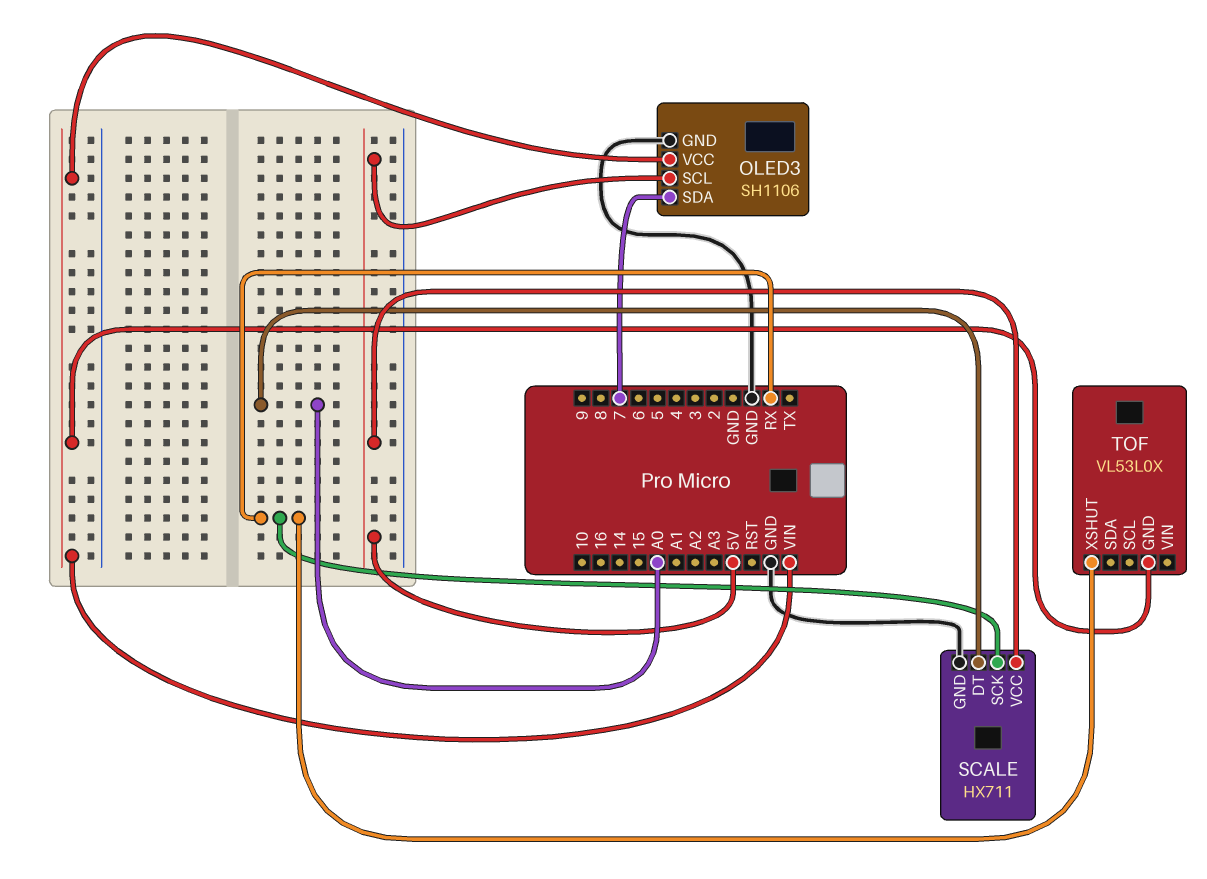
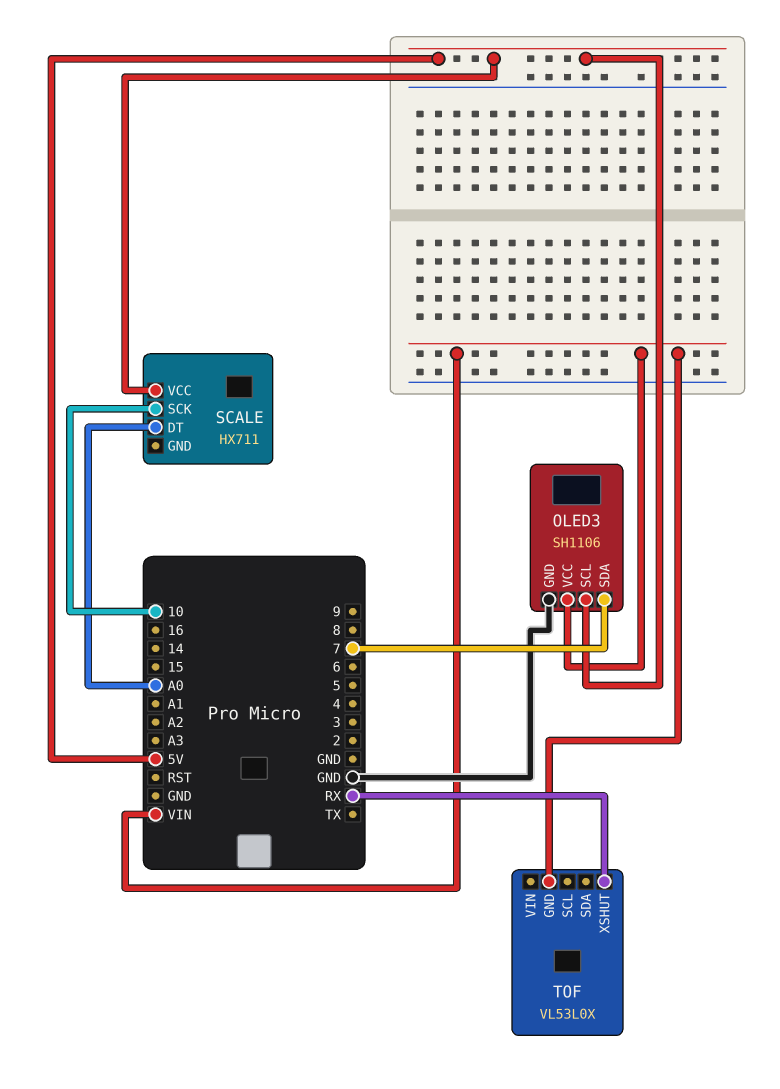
SCALE pin GND: GND -> none
SCALE pin SCK: RX -> 10

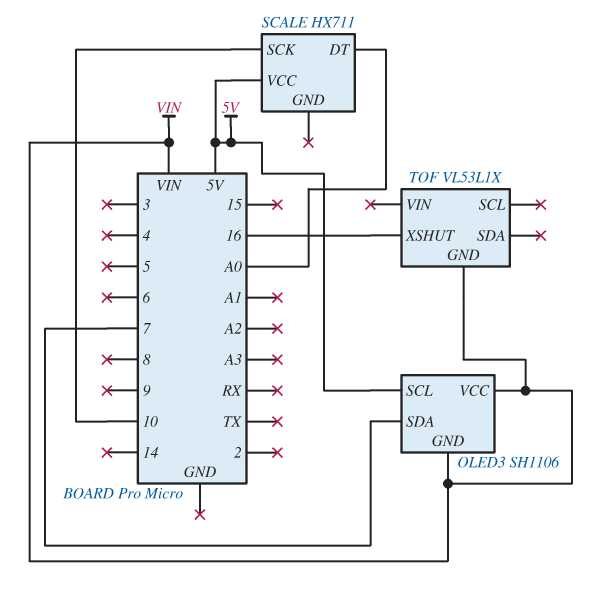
OLED3 pin GND: GND -> VIN
TOF: VL53L0X -> VL53L1X
TOF pin XSHUT: RX -> 16

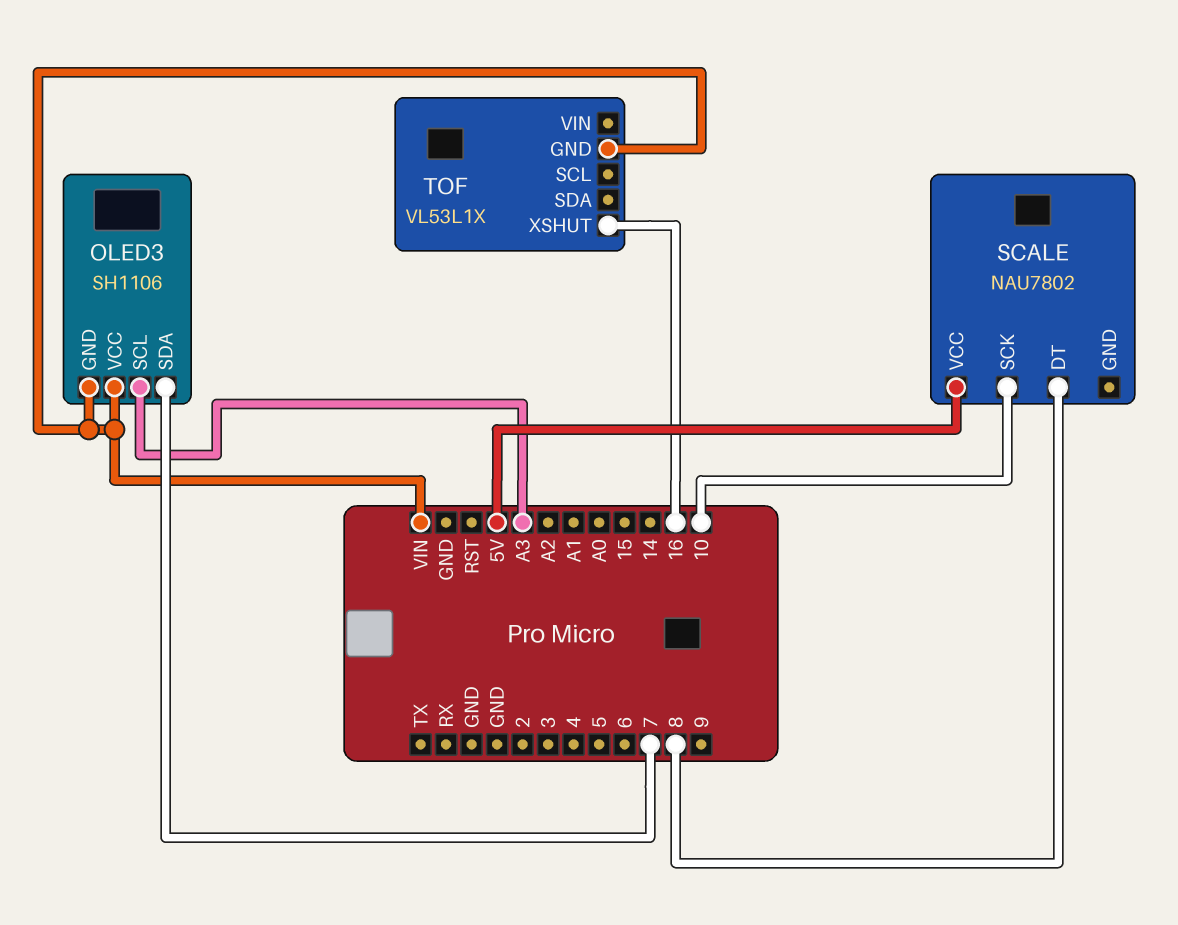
OLED3 pin SCL: 5V -> A3
SCALE: HX711 -> NAU7802
SCALE pin DT: A0 -> 8

